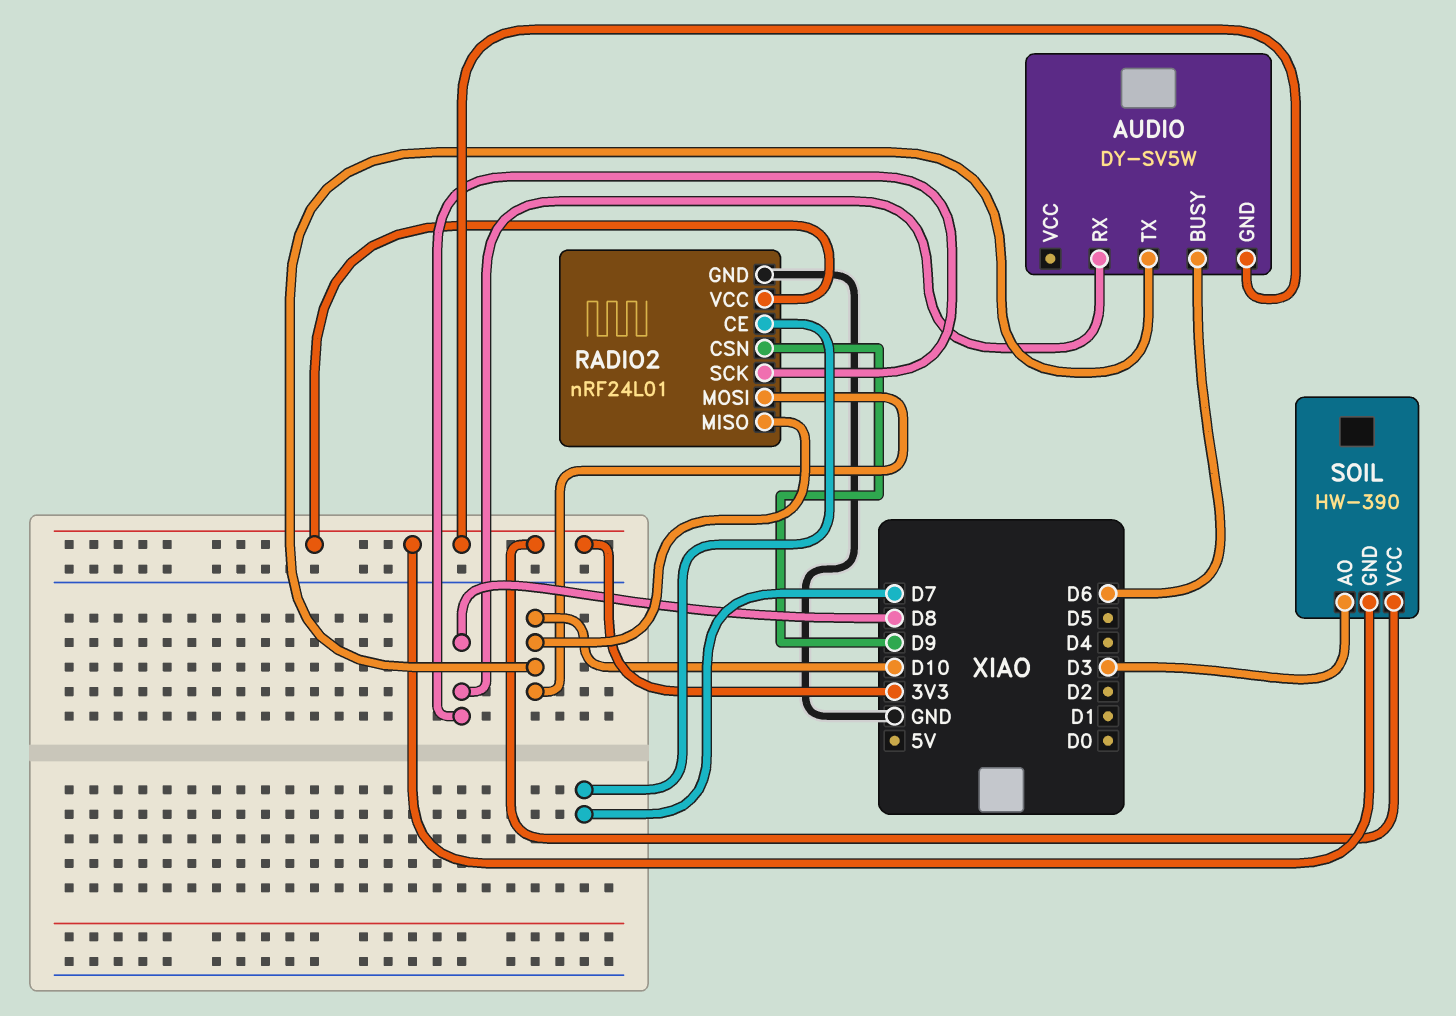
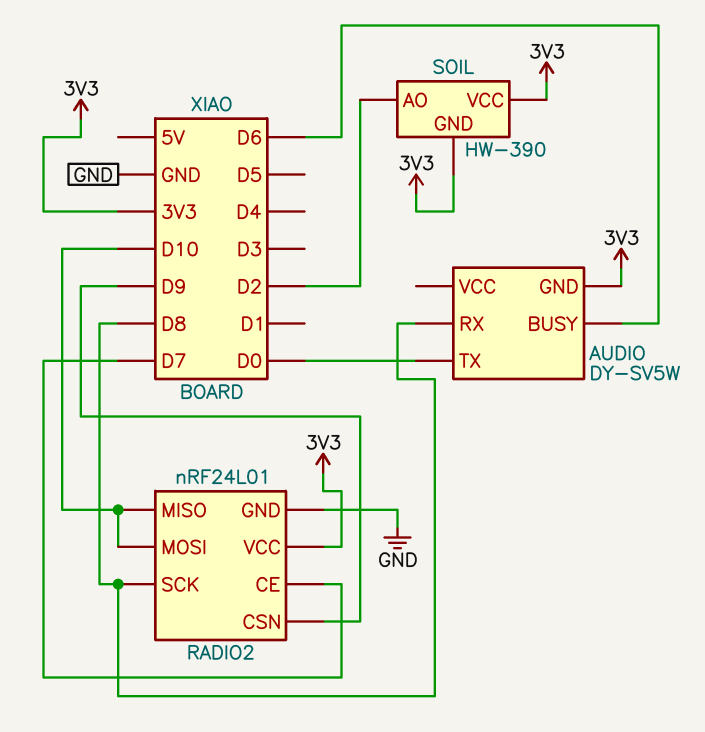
AUDIO pin TX: D10 -> D0
SOIL pin AO: D3 -> D2

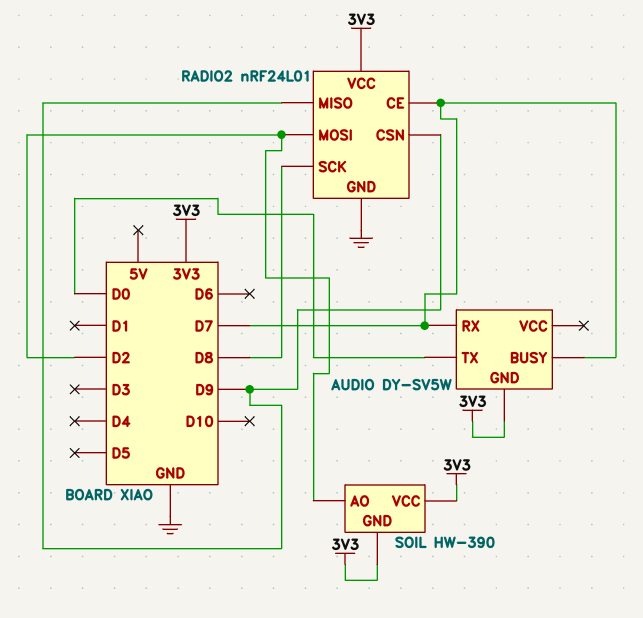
AUDIO pin BUSY: D6 -> D7
AUDIO pin RX: D8 -> D7
RADIO2 pin MISO: D10 -> D9
RADIO2 pin MOSI: D10 -> D2

